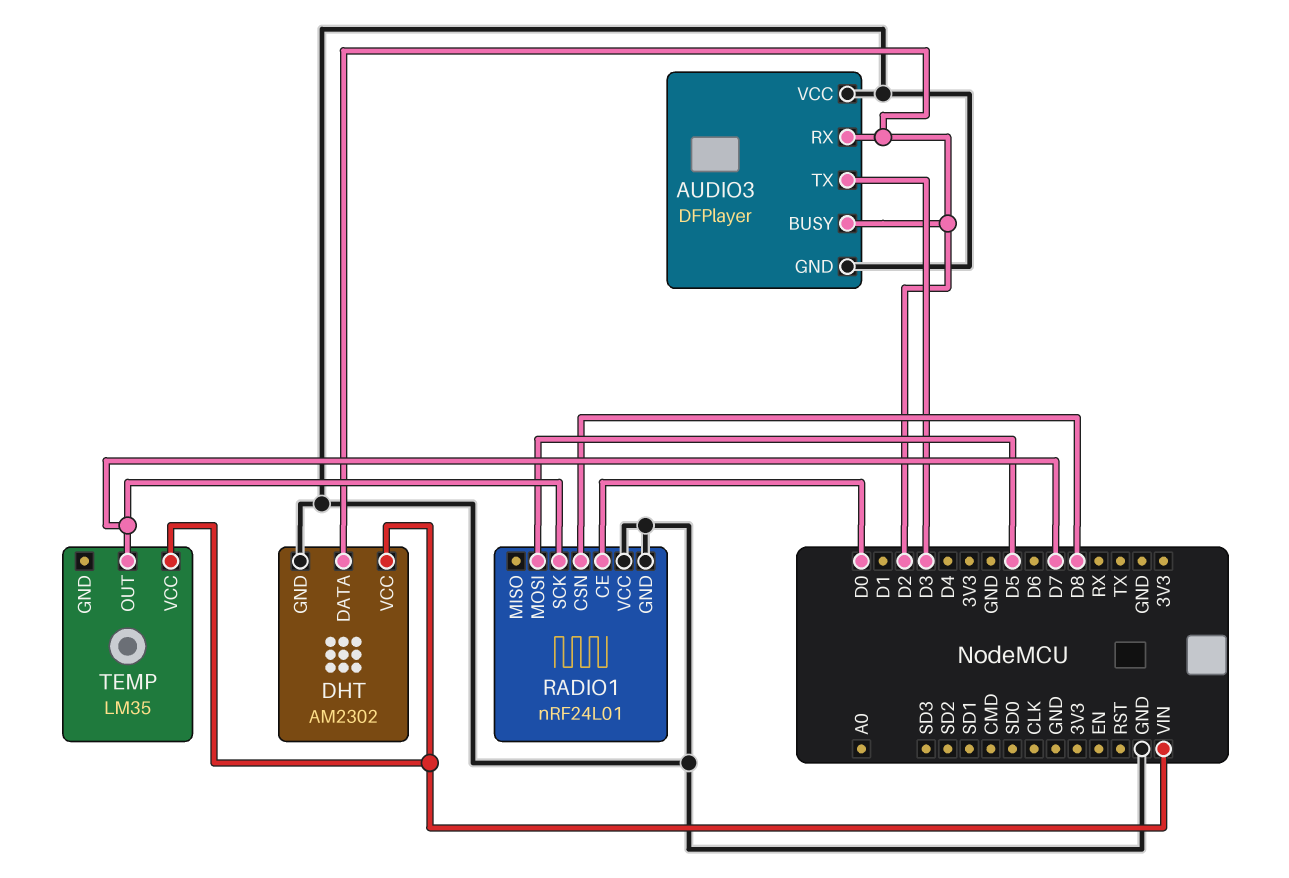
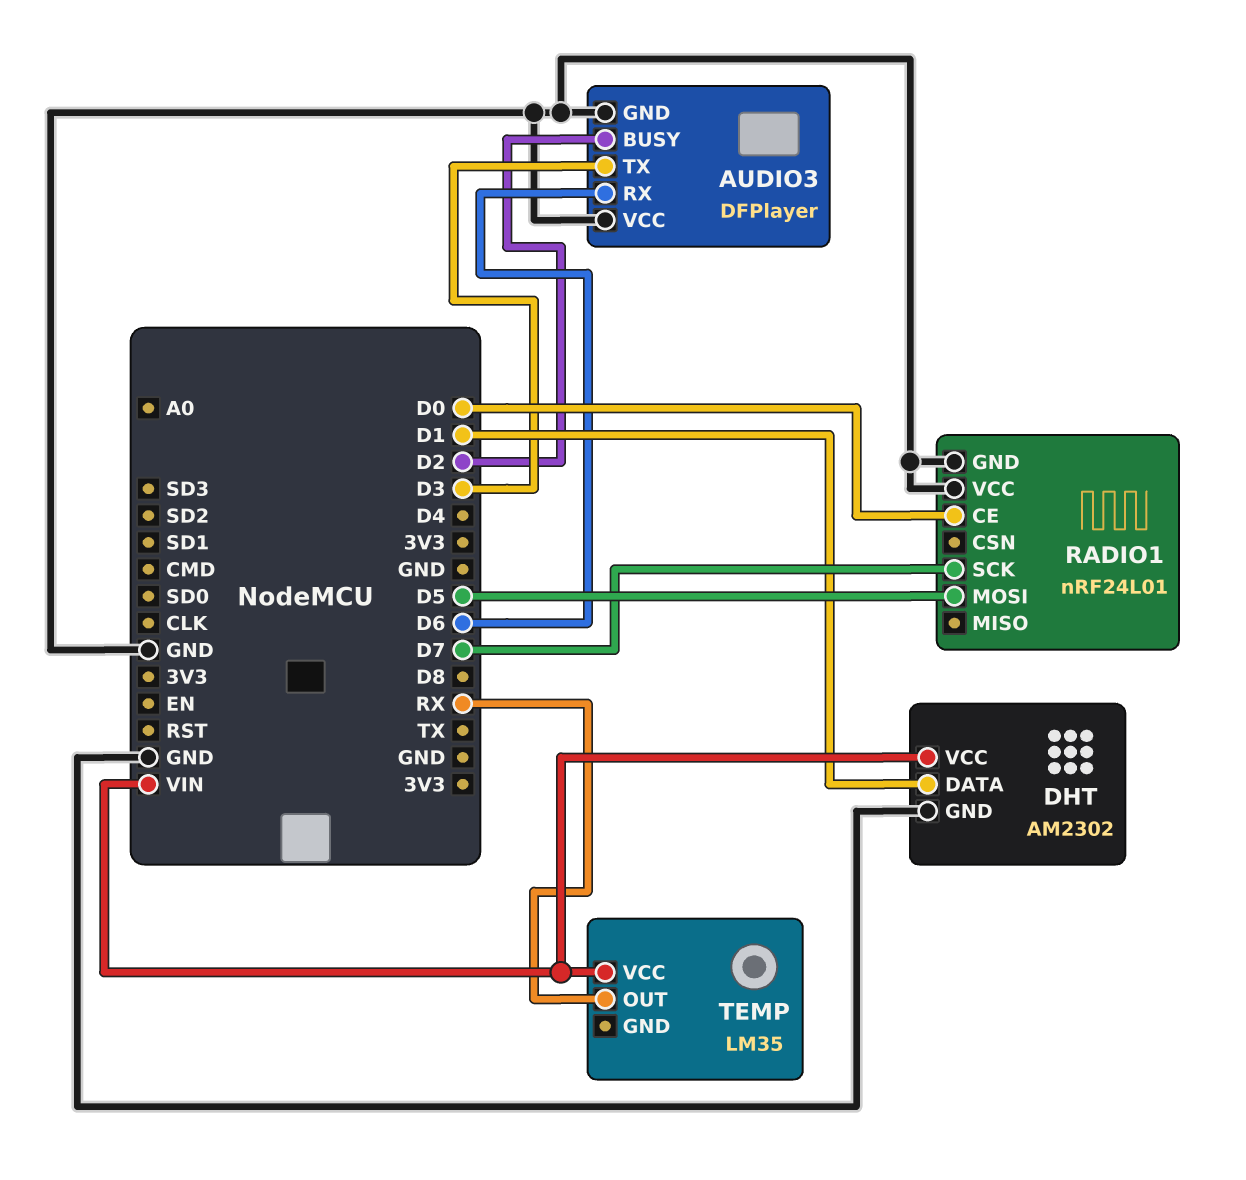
AUDIO3 pin RX: D2 -> D6
DHT pin DATA: D2 -> D1
RADIO1 pin CSN: D8 -> none
TEMP pin OUT: D7 -> RX

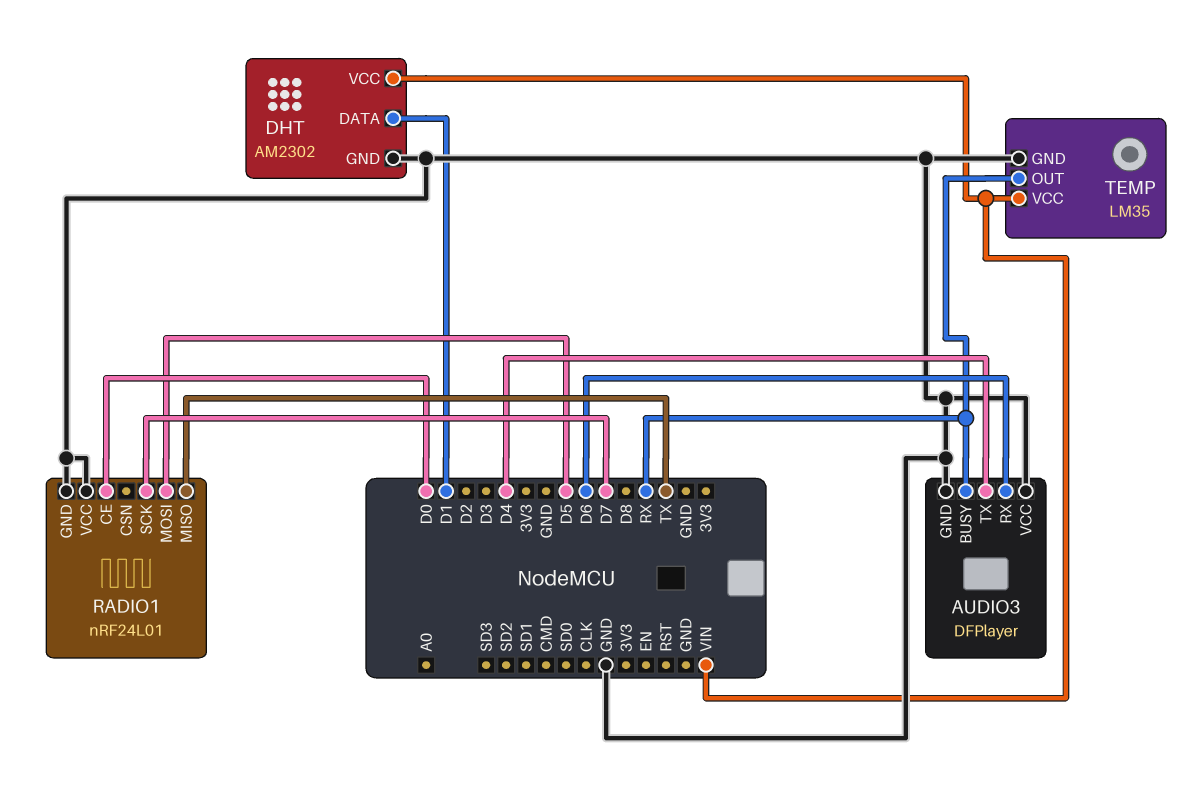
AUDIO3 pin BUSY: D2 -> RX
AUDIO3 pin TX: D3 -> D4
RADIO1 pin MISO: none -> TX
TEMP pin GND: none -> GND

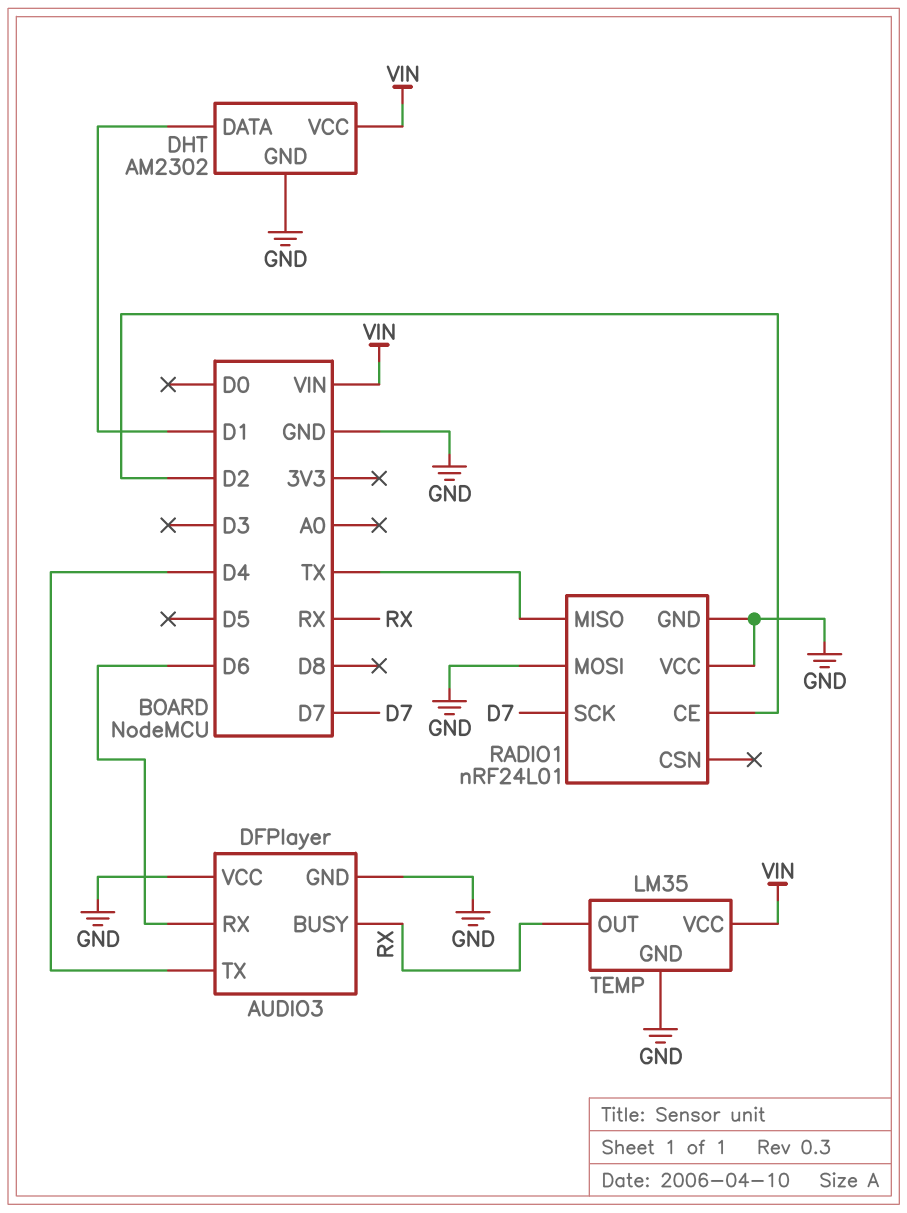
RADIO1 pin CE: D0 -> D2
RADIO1 pin MOSI: D5 -> GND

